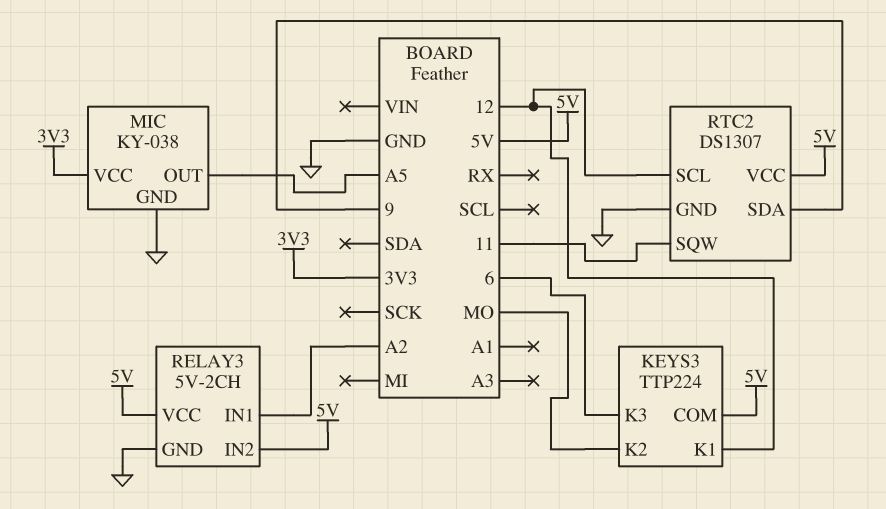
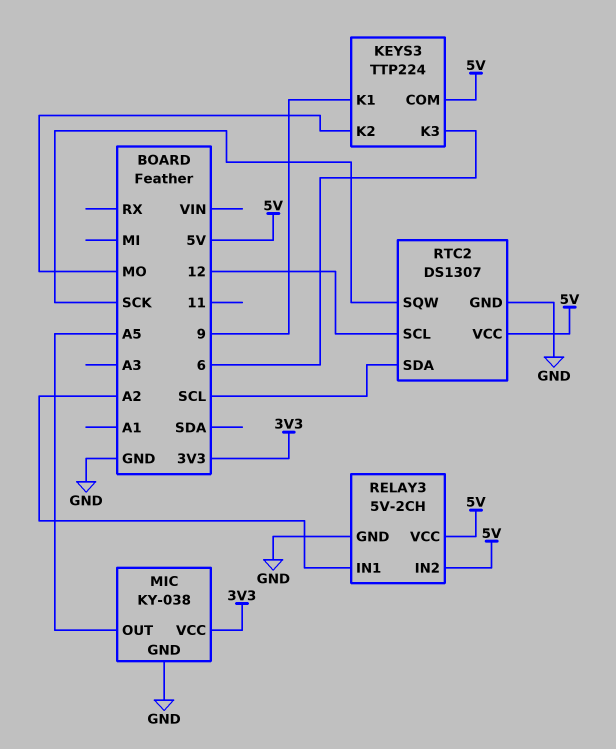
KEYS3 pin K1: 12 -> 9
RTC2 pin SDA: 9 -> SCL
RTC2 pin SQW: 11 -> SCK

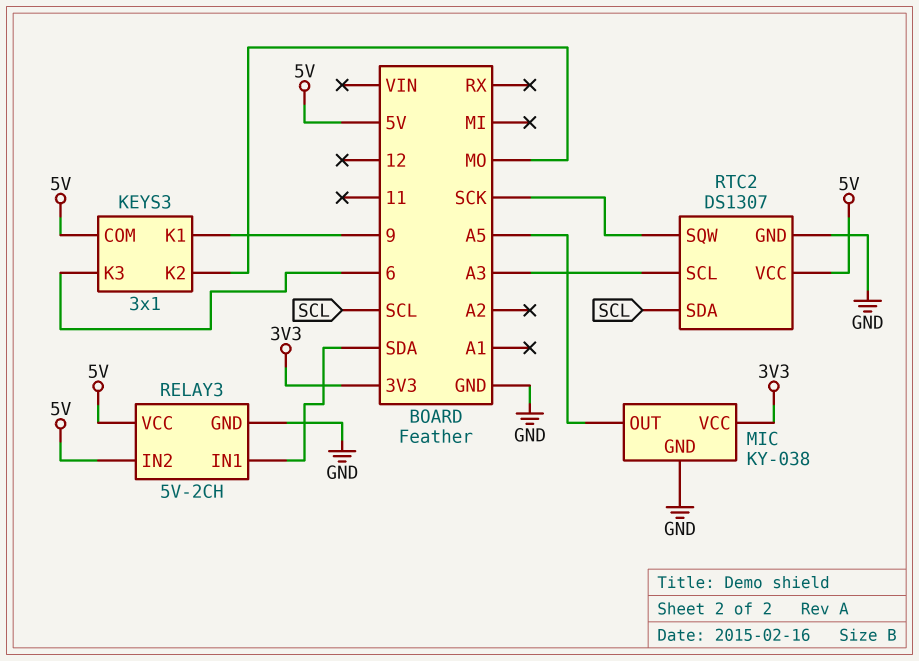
KEYS3: TTP224 -> 3x1
RELAY3 pin IN1: A2 -> SDA
RTC2 pin SCL: 12 -> A3

